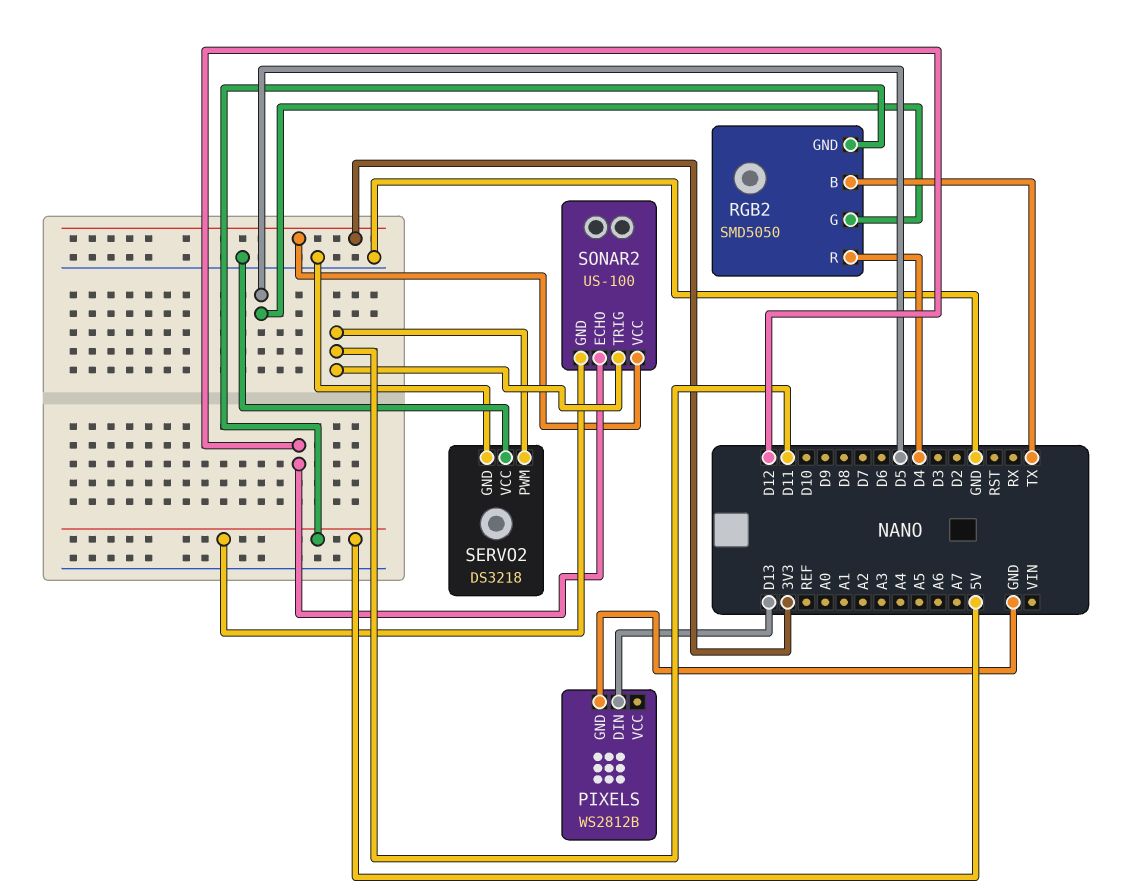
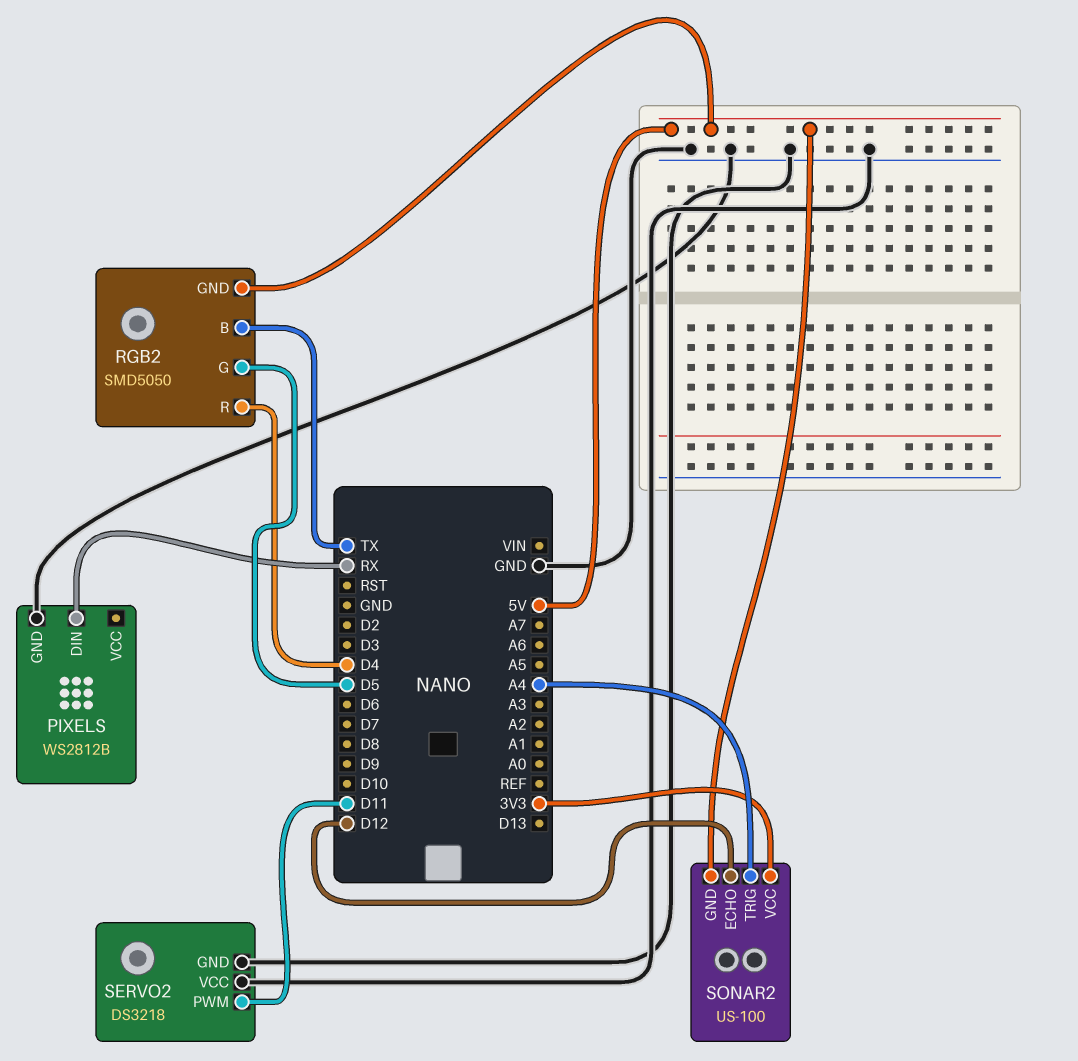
PIXELS pin DIN: D13 -> RX
SONAR2 pin TRIG: D11 -> A4

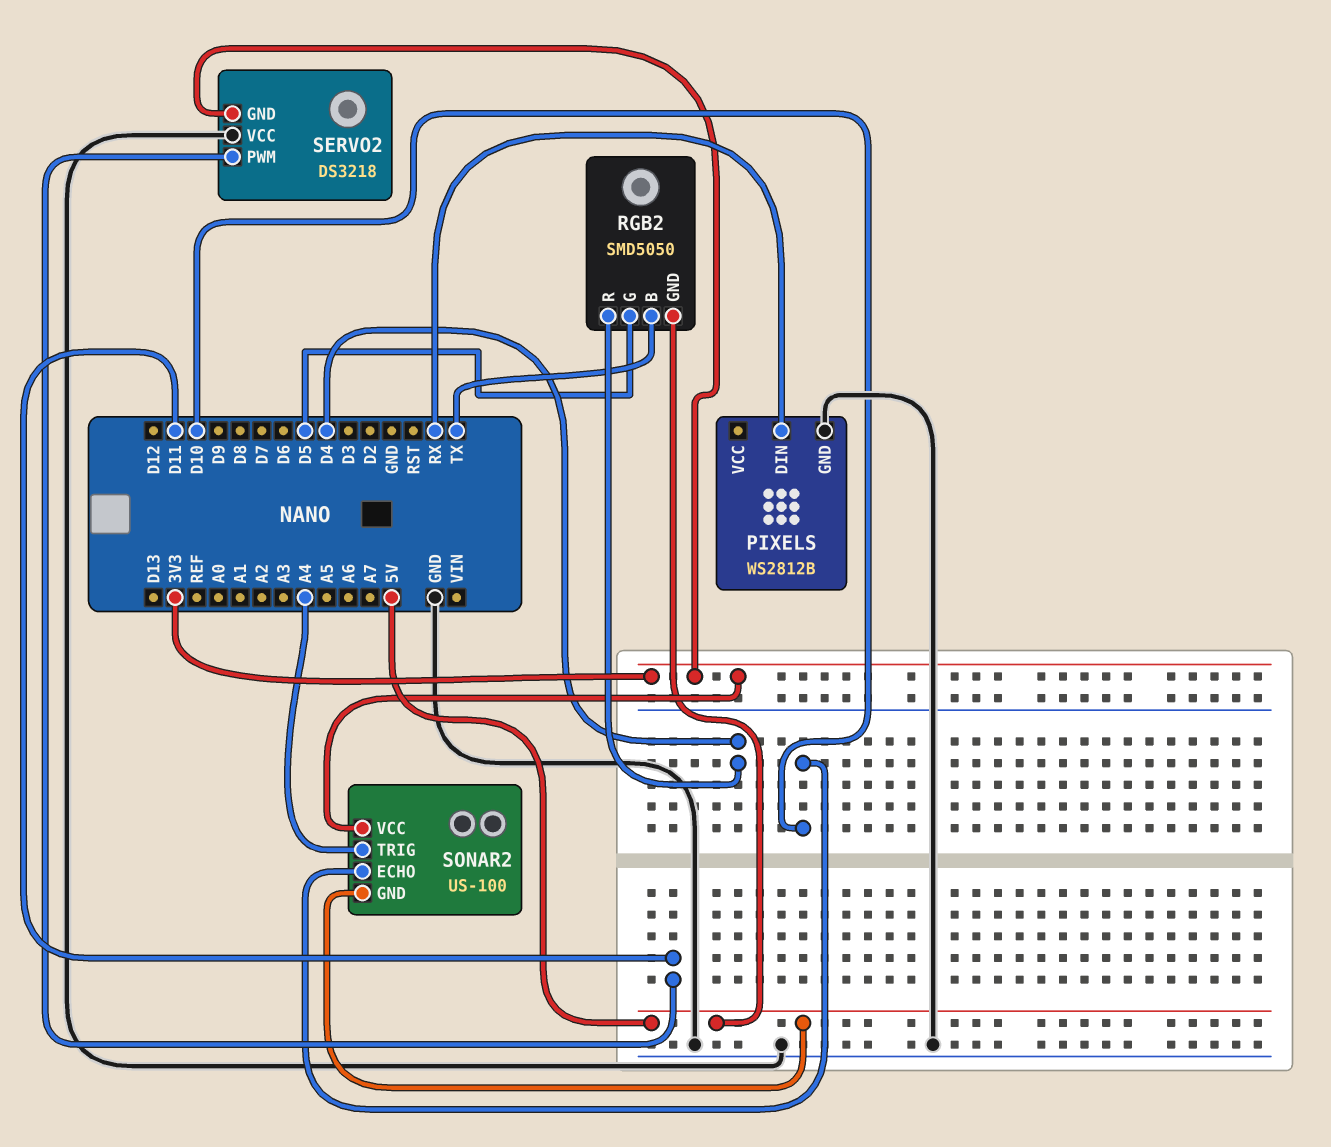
SERVO2 pin GND: GND -> 3V3
SONAR2 pin ECHO: D12 -> D10

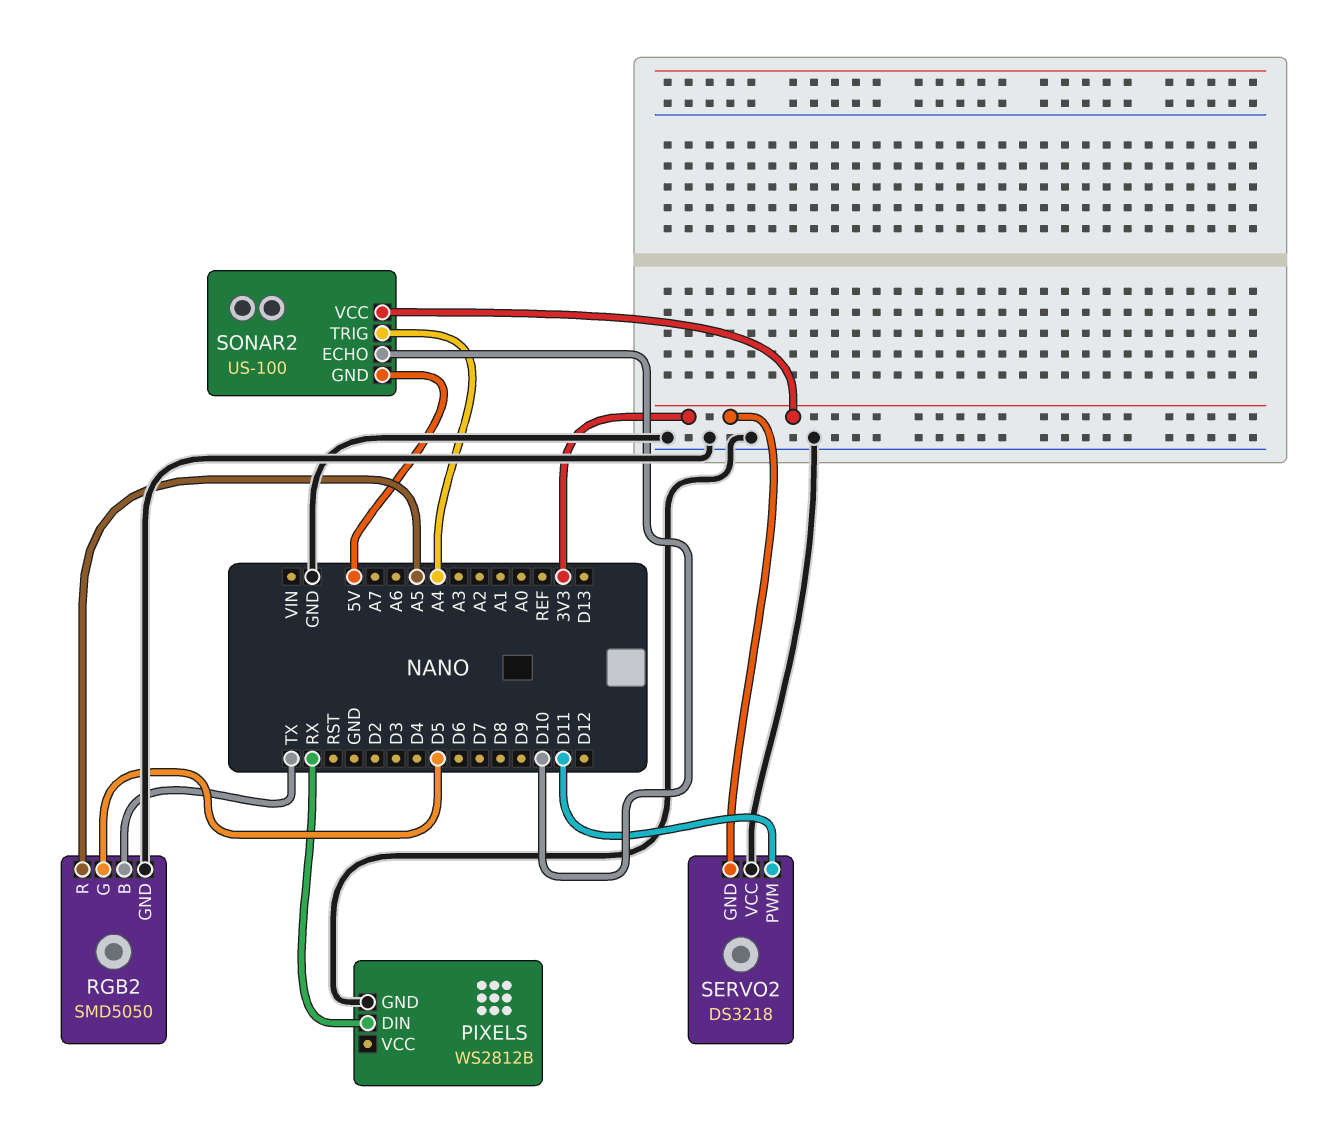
RGB2 pin GND: 5V -> GND
RGB2 pin R: D4 -> A5

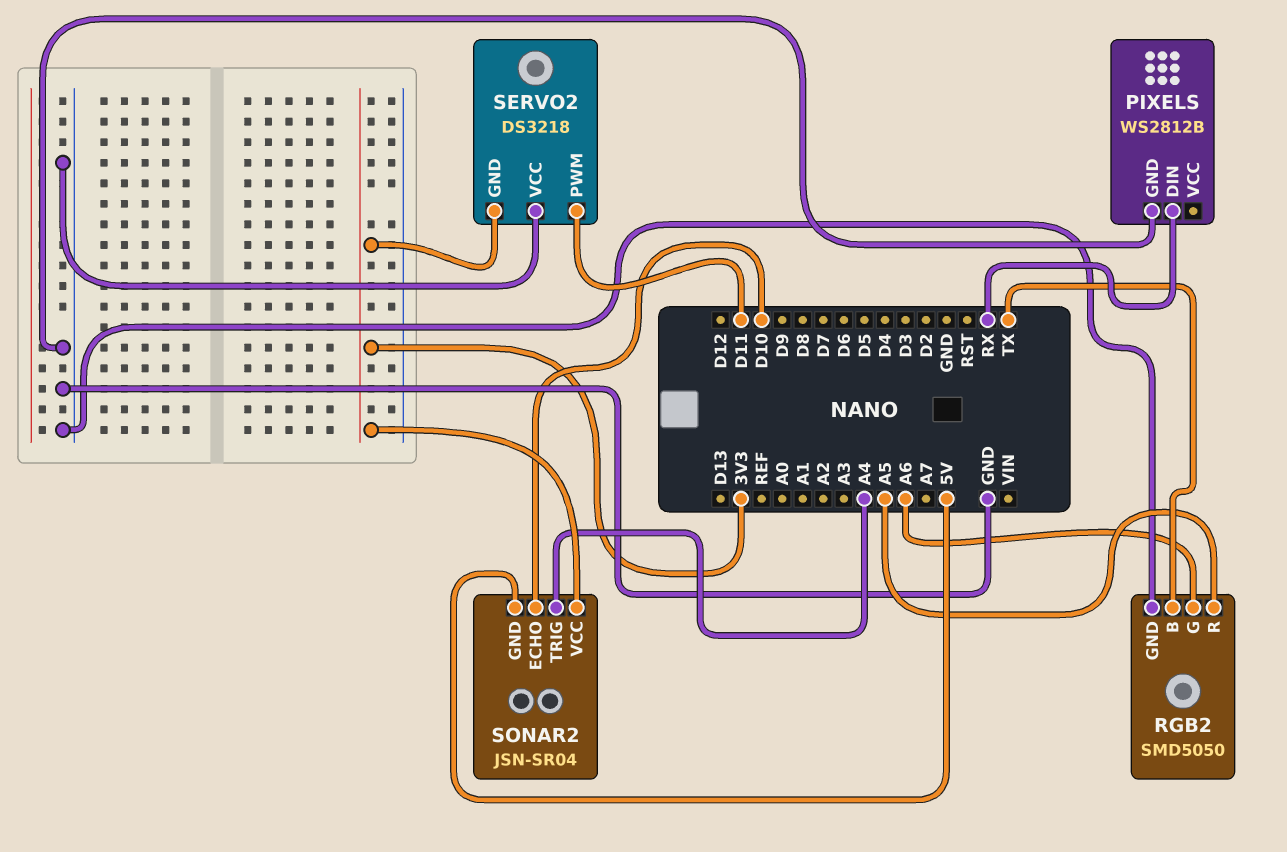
RGB2 pin G: D5 -> A6
SONAR2: US-100 -> JSN-SR04

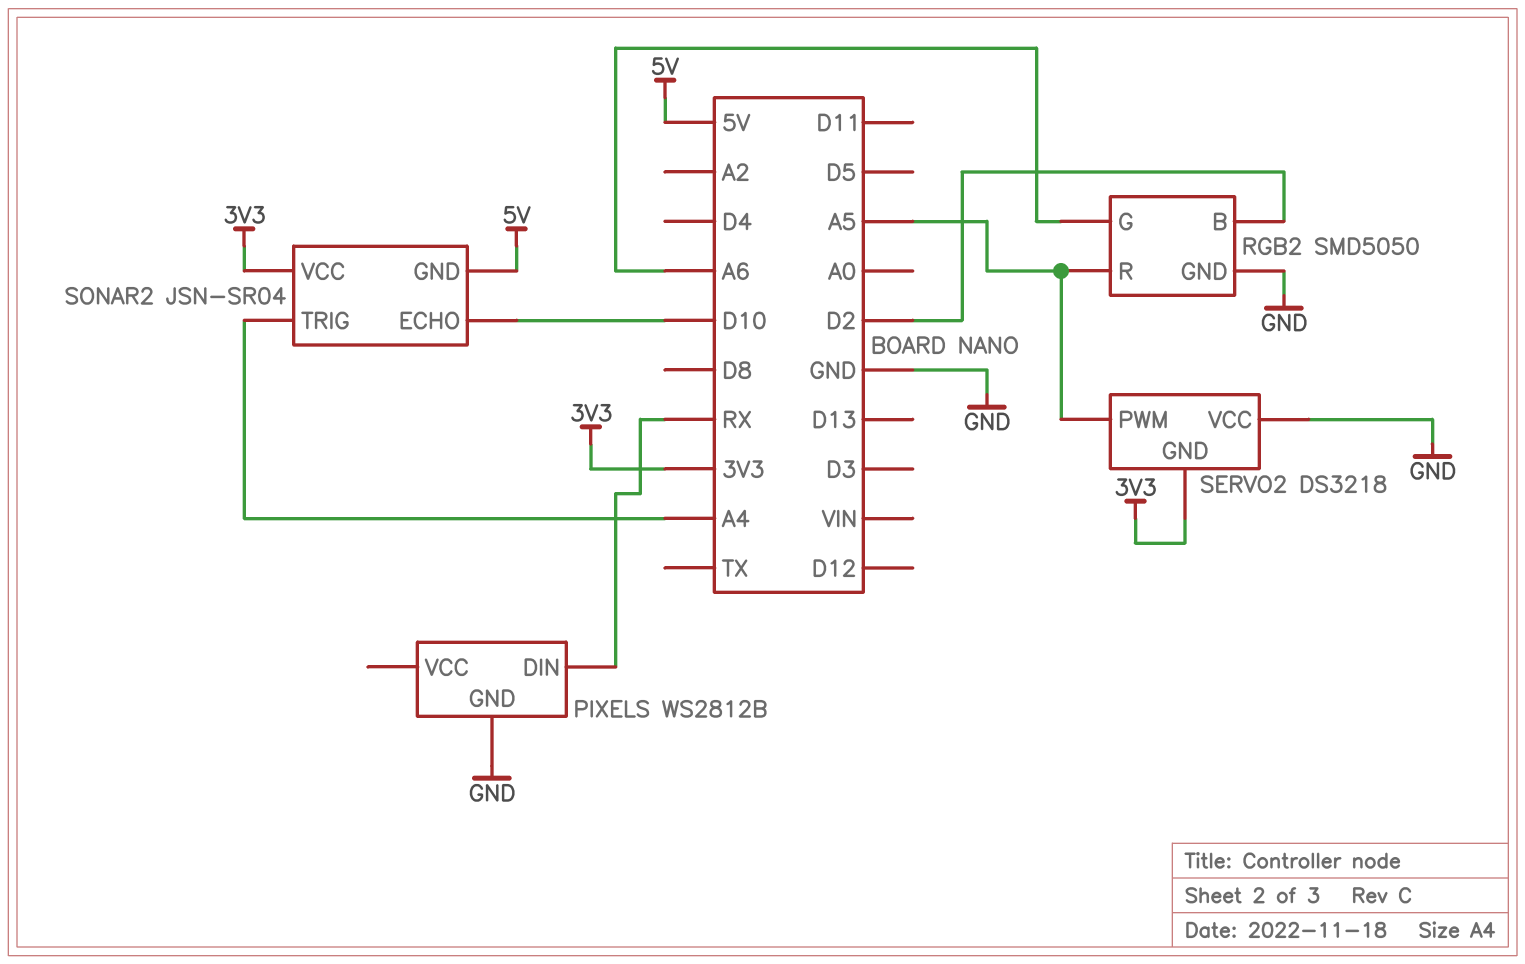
RGB2 pin B: TX -> D2
SERVO2 pin PWM: D11 -> A5

